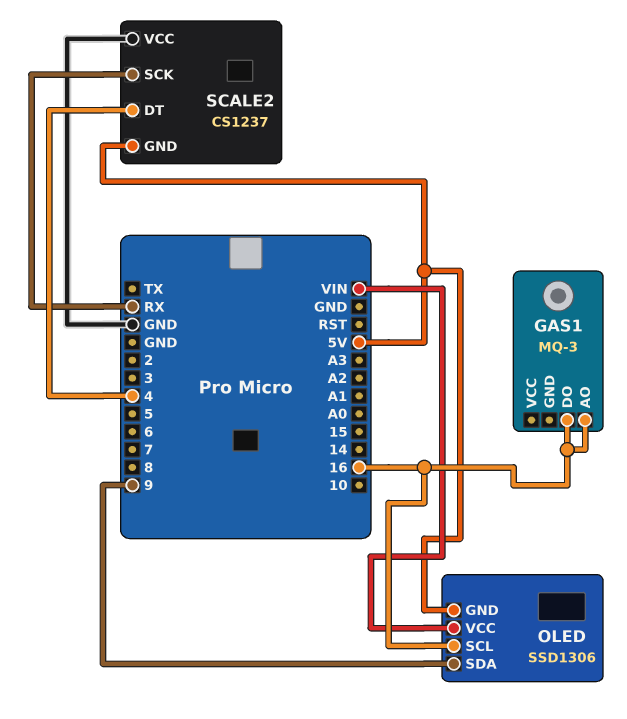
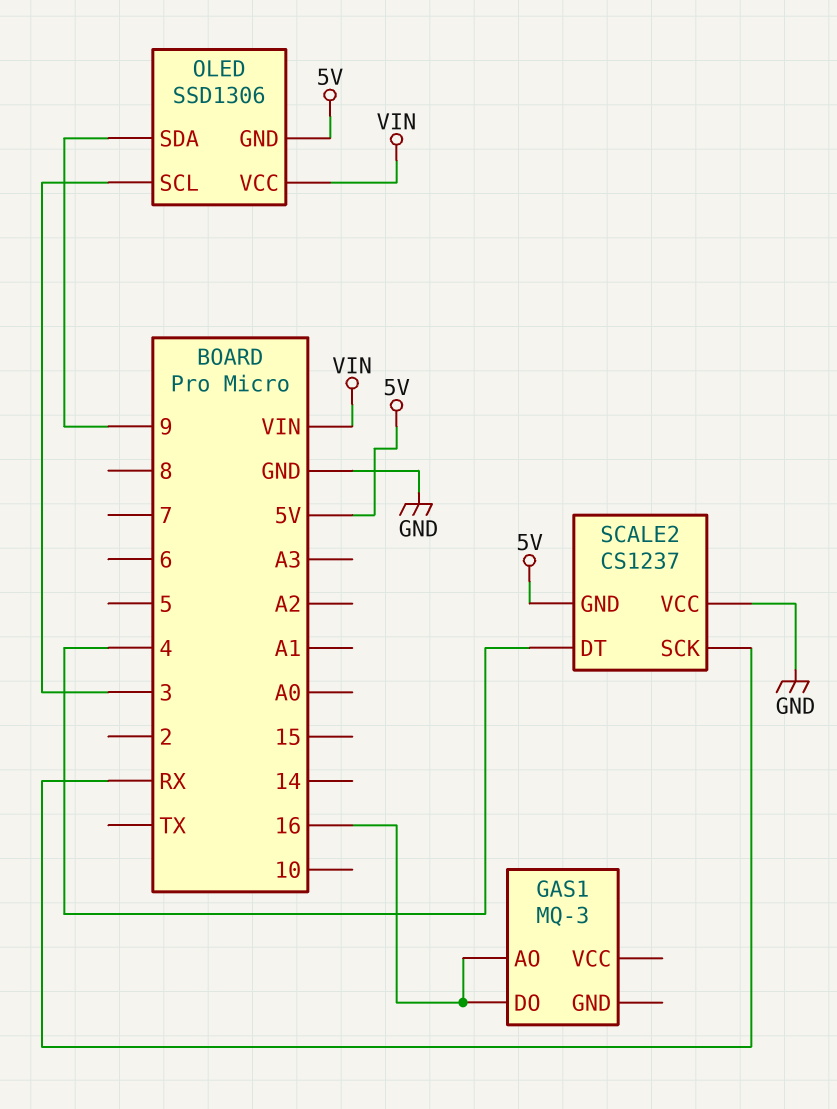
OLED pin SCL: 16 -> 3

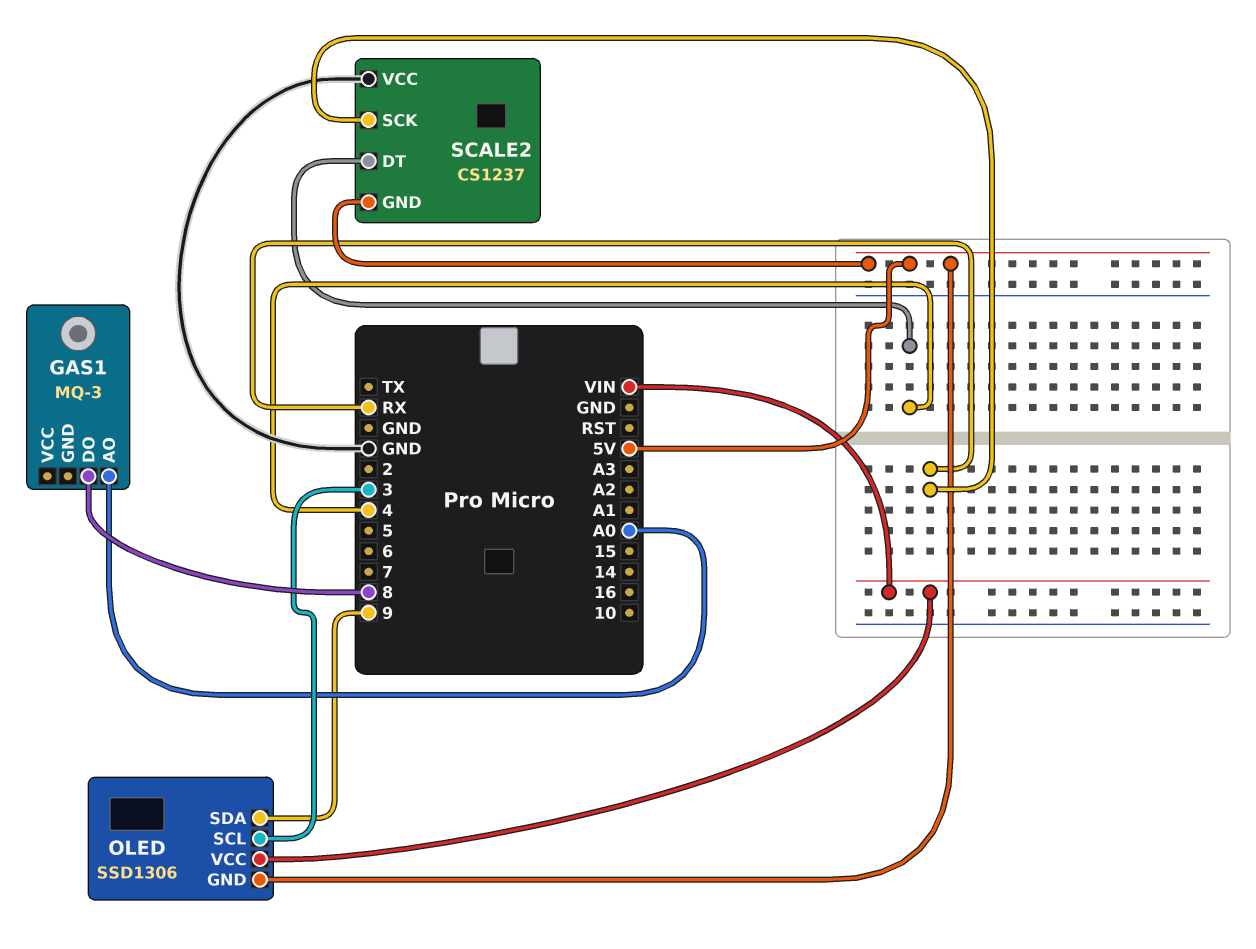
GAS1 pin AO: 16 -> A0
GAS1 pin DO: 16 -> 8

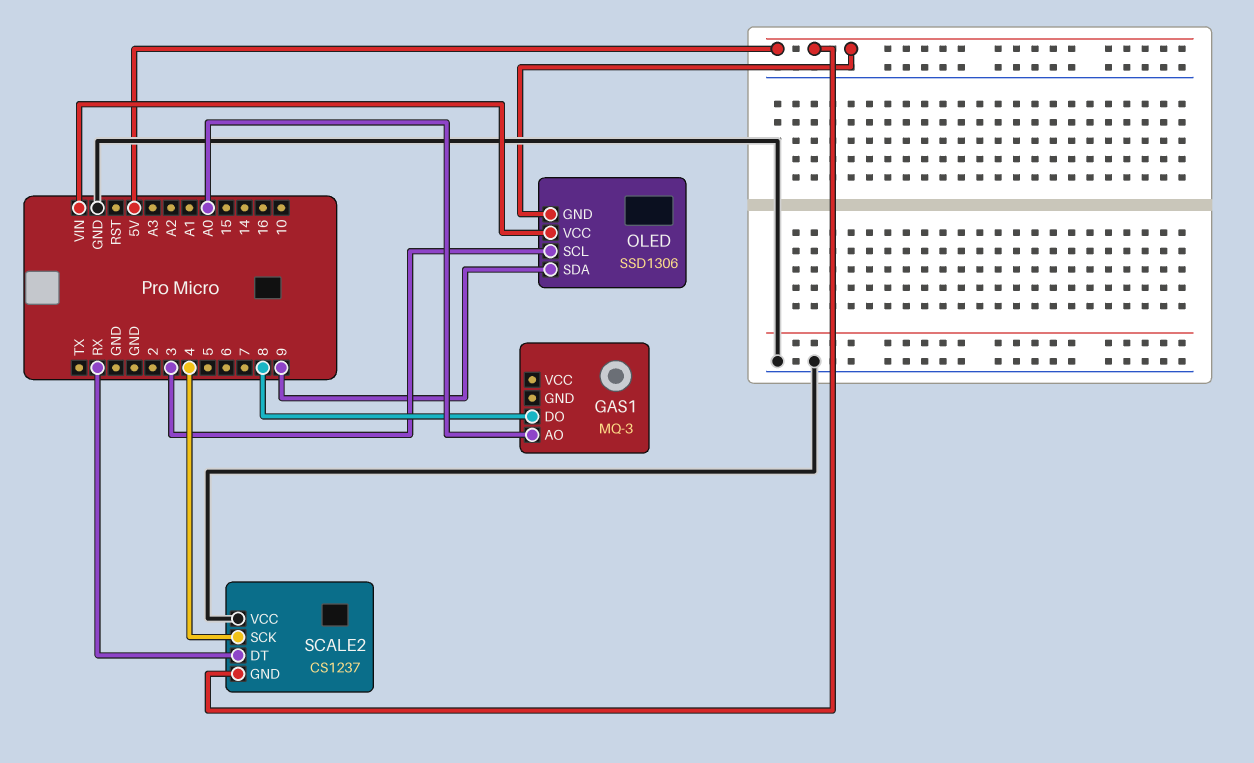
SCALE2 pin DT: 4 -> RX
SCALE2 pin SCK: RX -> 4

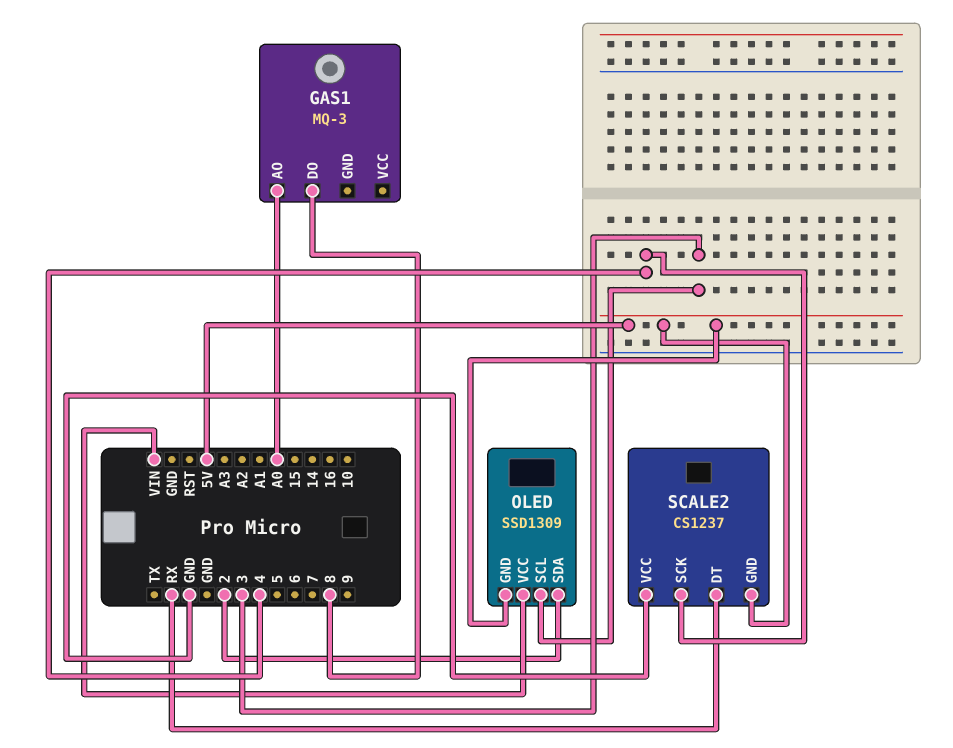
OLED: SSD1306 -> SSD1309
OLED pin SDA: 9 -> 2

